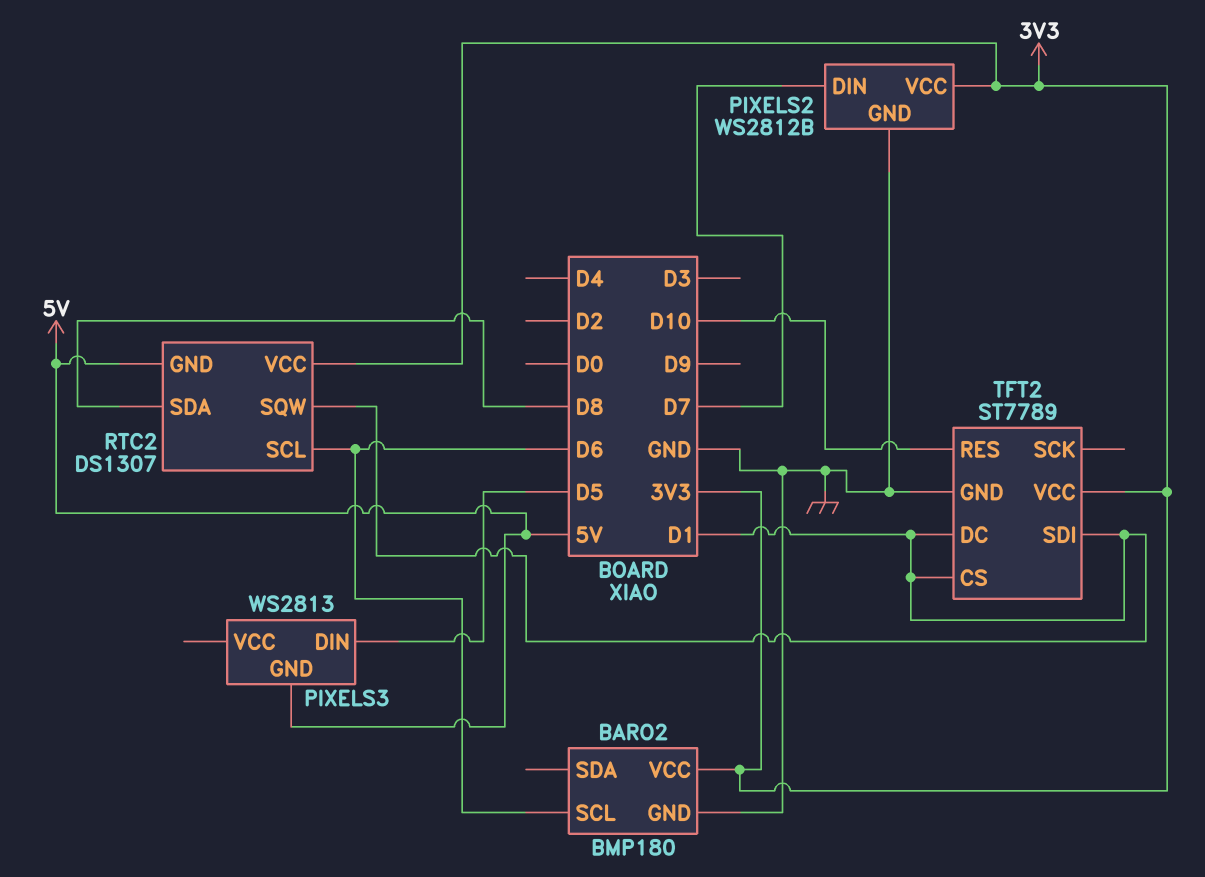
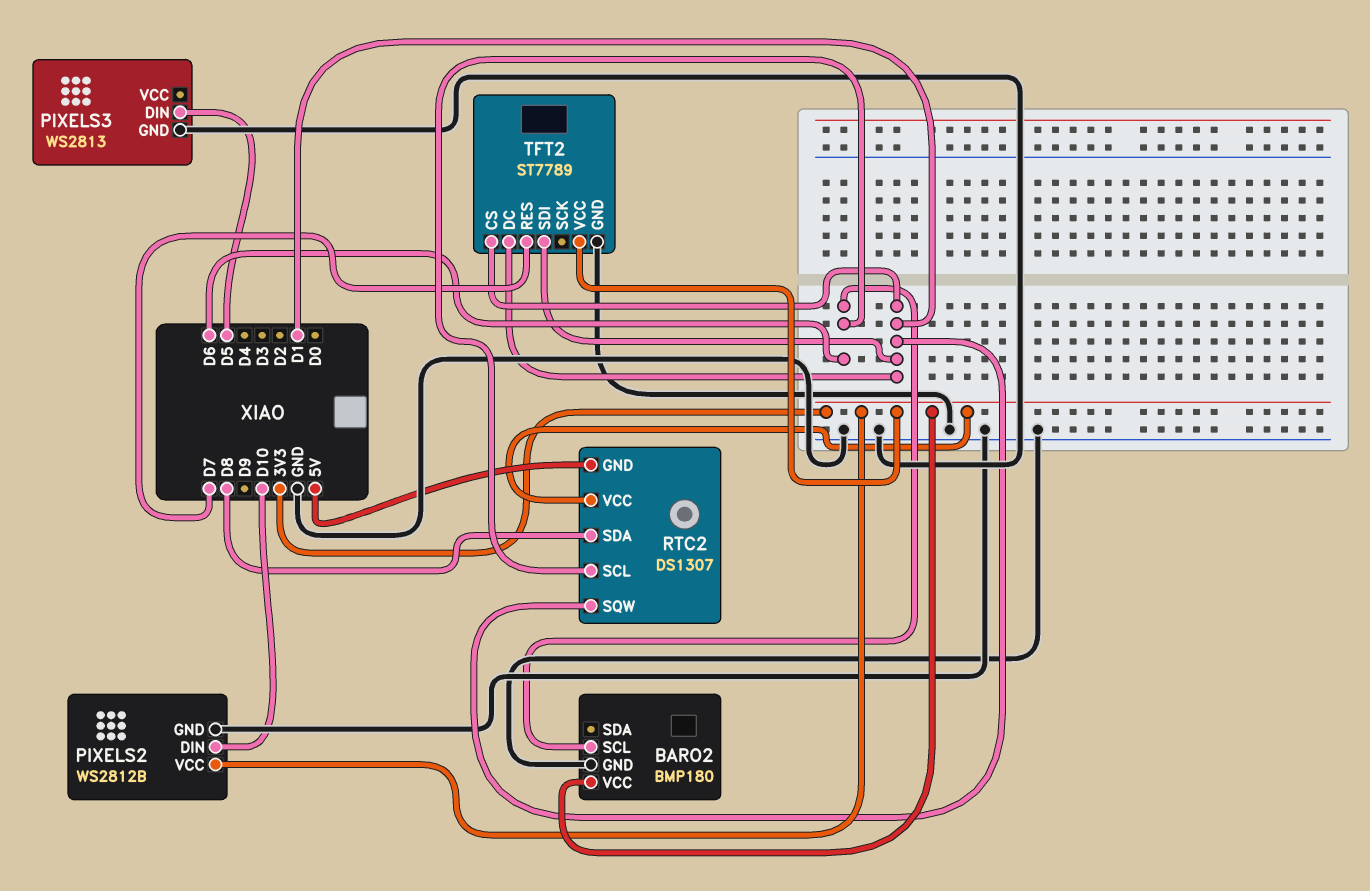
PIXELS2 pin DIN: D7 -> D10
PIXELS3 pin GND: 5V -> GND
TFT2 pin RES: D10 -> D7

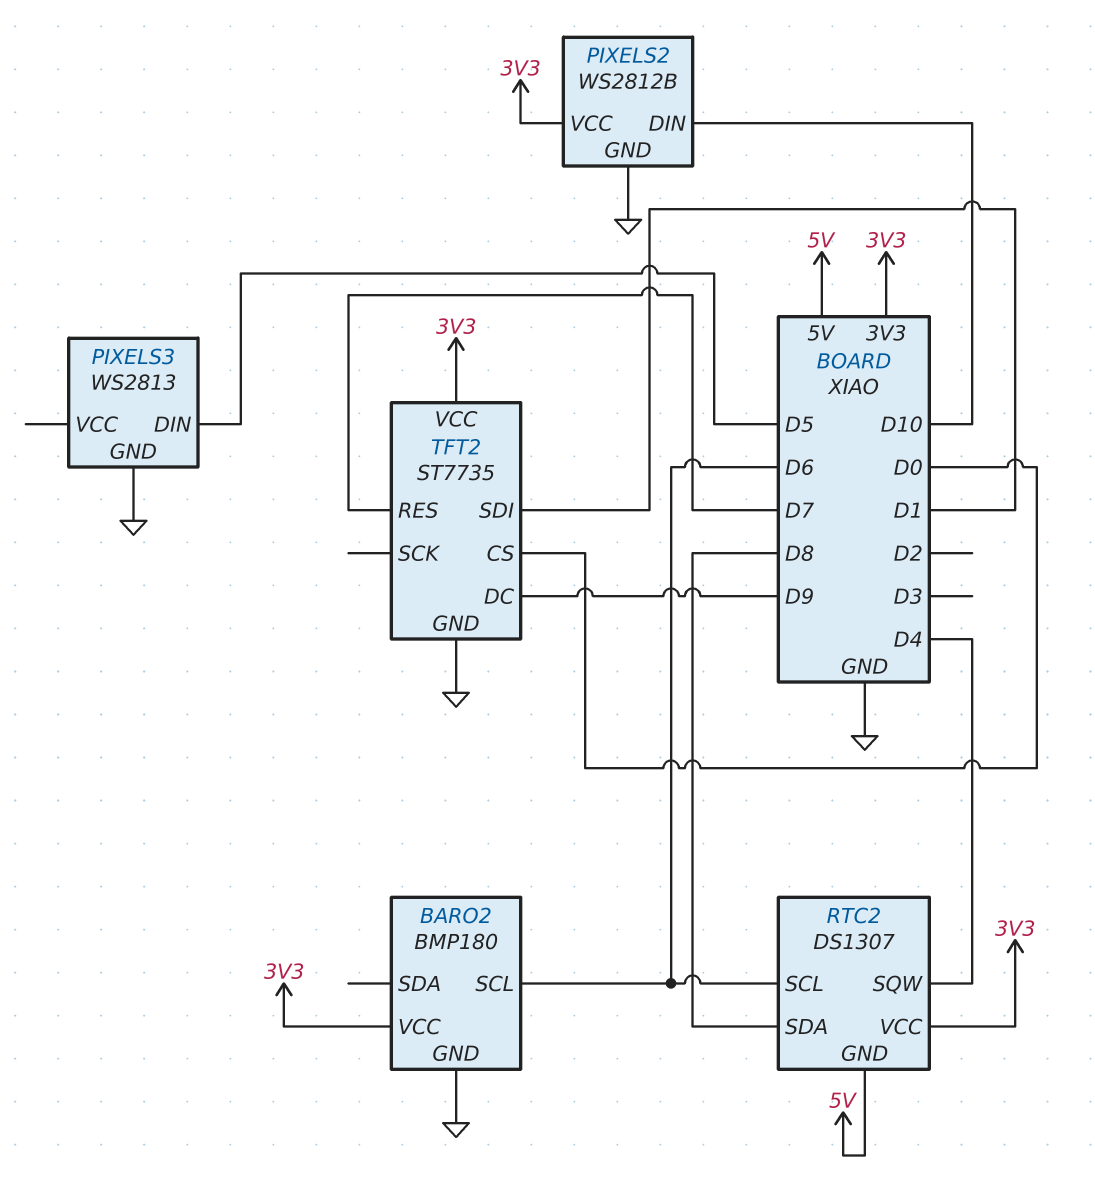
RTC2 pin SQW: D1 -> D4
TFT2: ST7789 -> ST7735
TFT2 pin CS: D1 -> D0
TFT2 pin DC: D1 -> D9

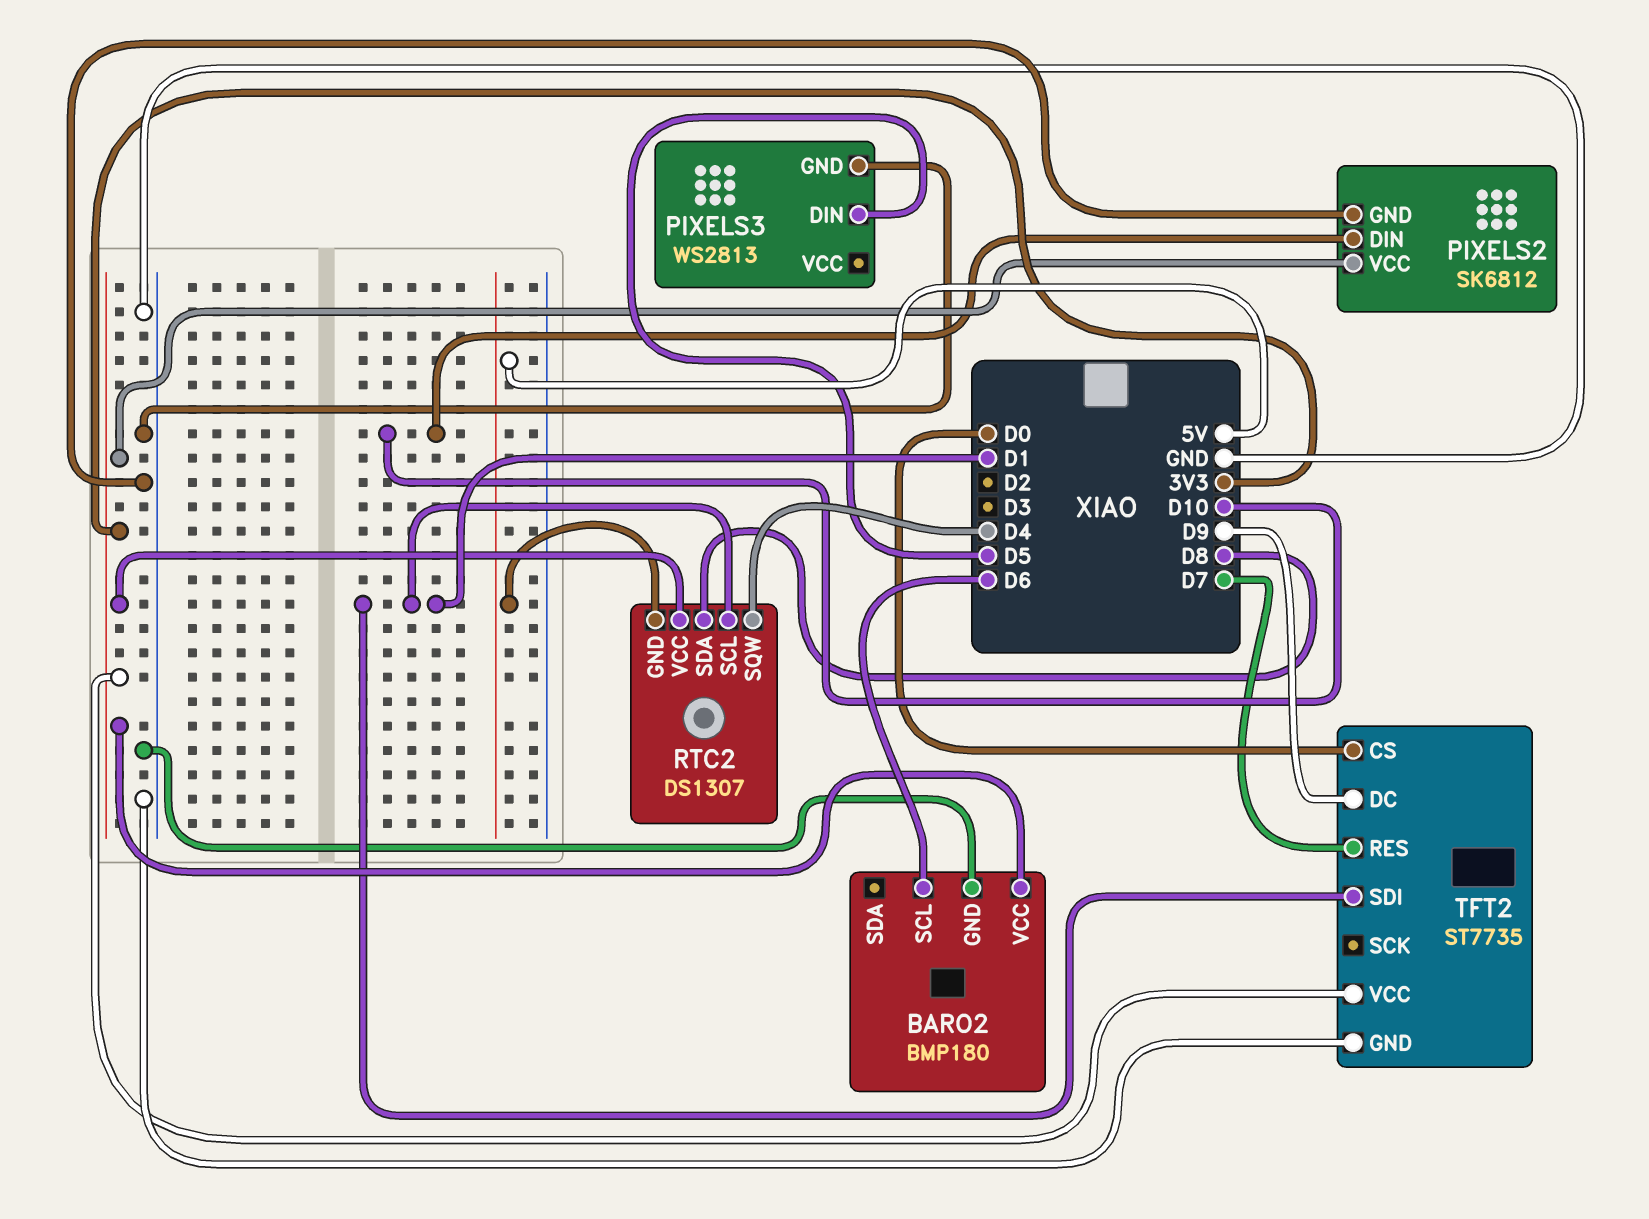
PIXELS2: WS2812B -> SK6812
RTC2 pin SCL: D6 -> D1

